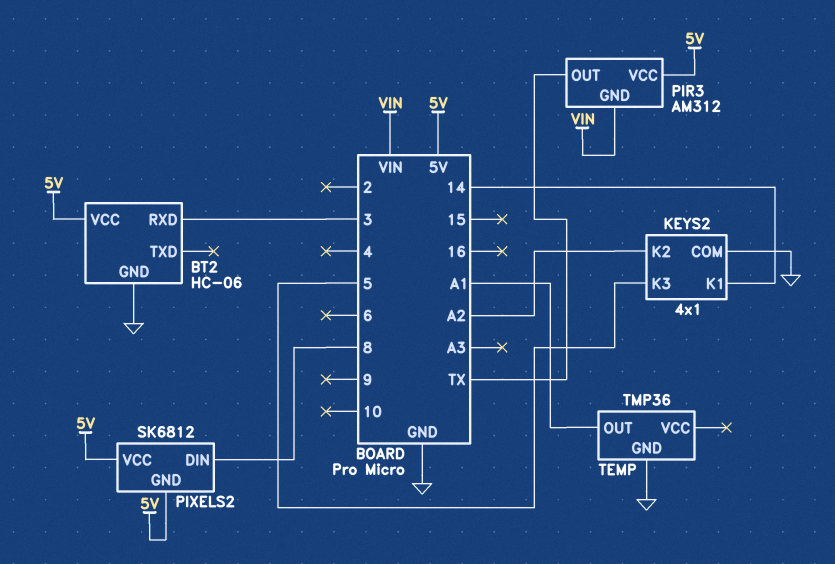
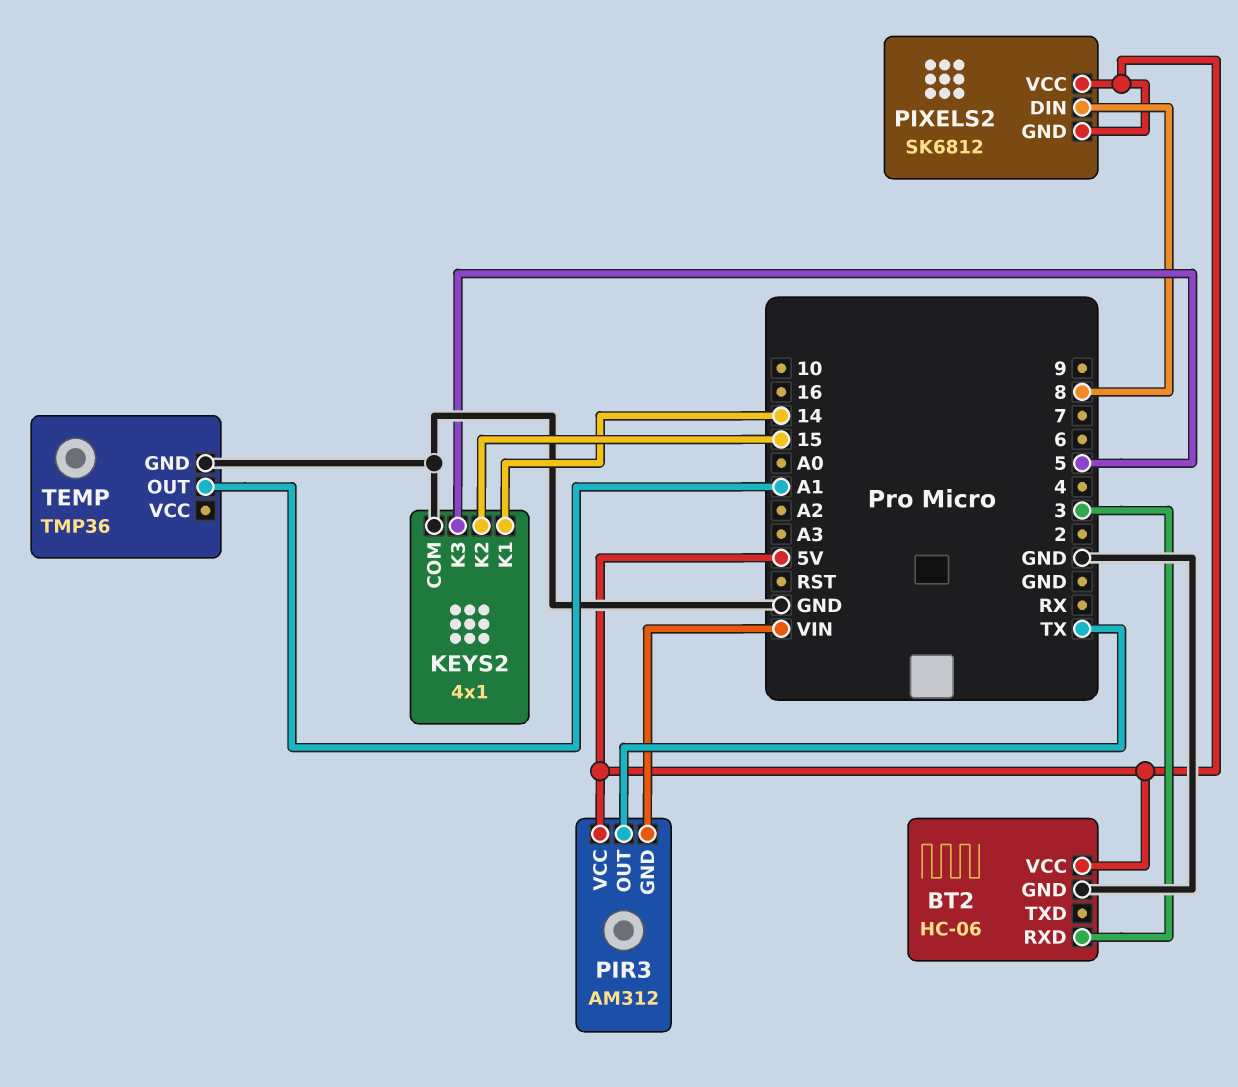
KEYS2 pin K2: A2 -> 15

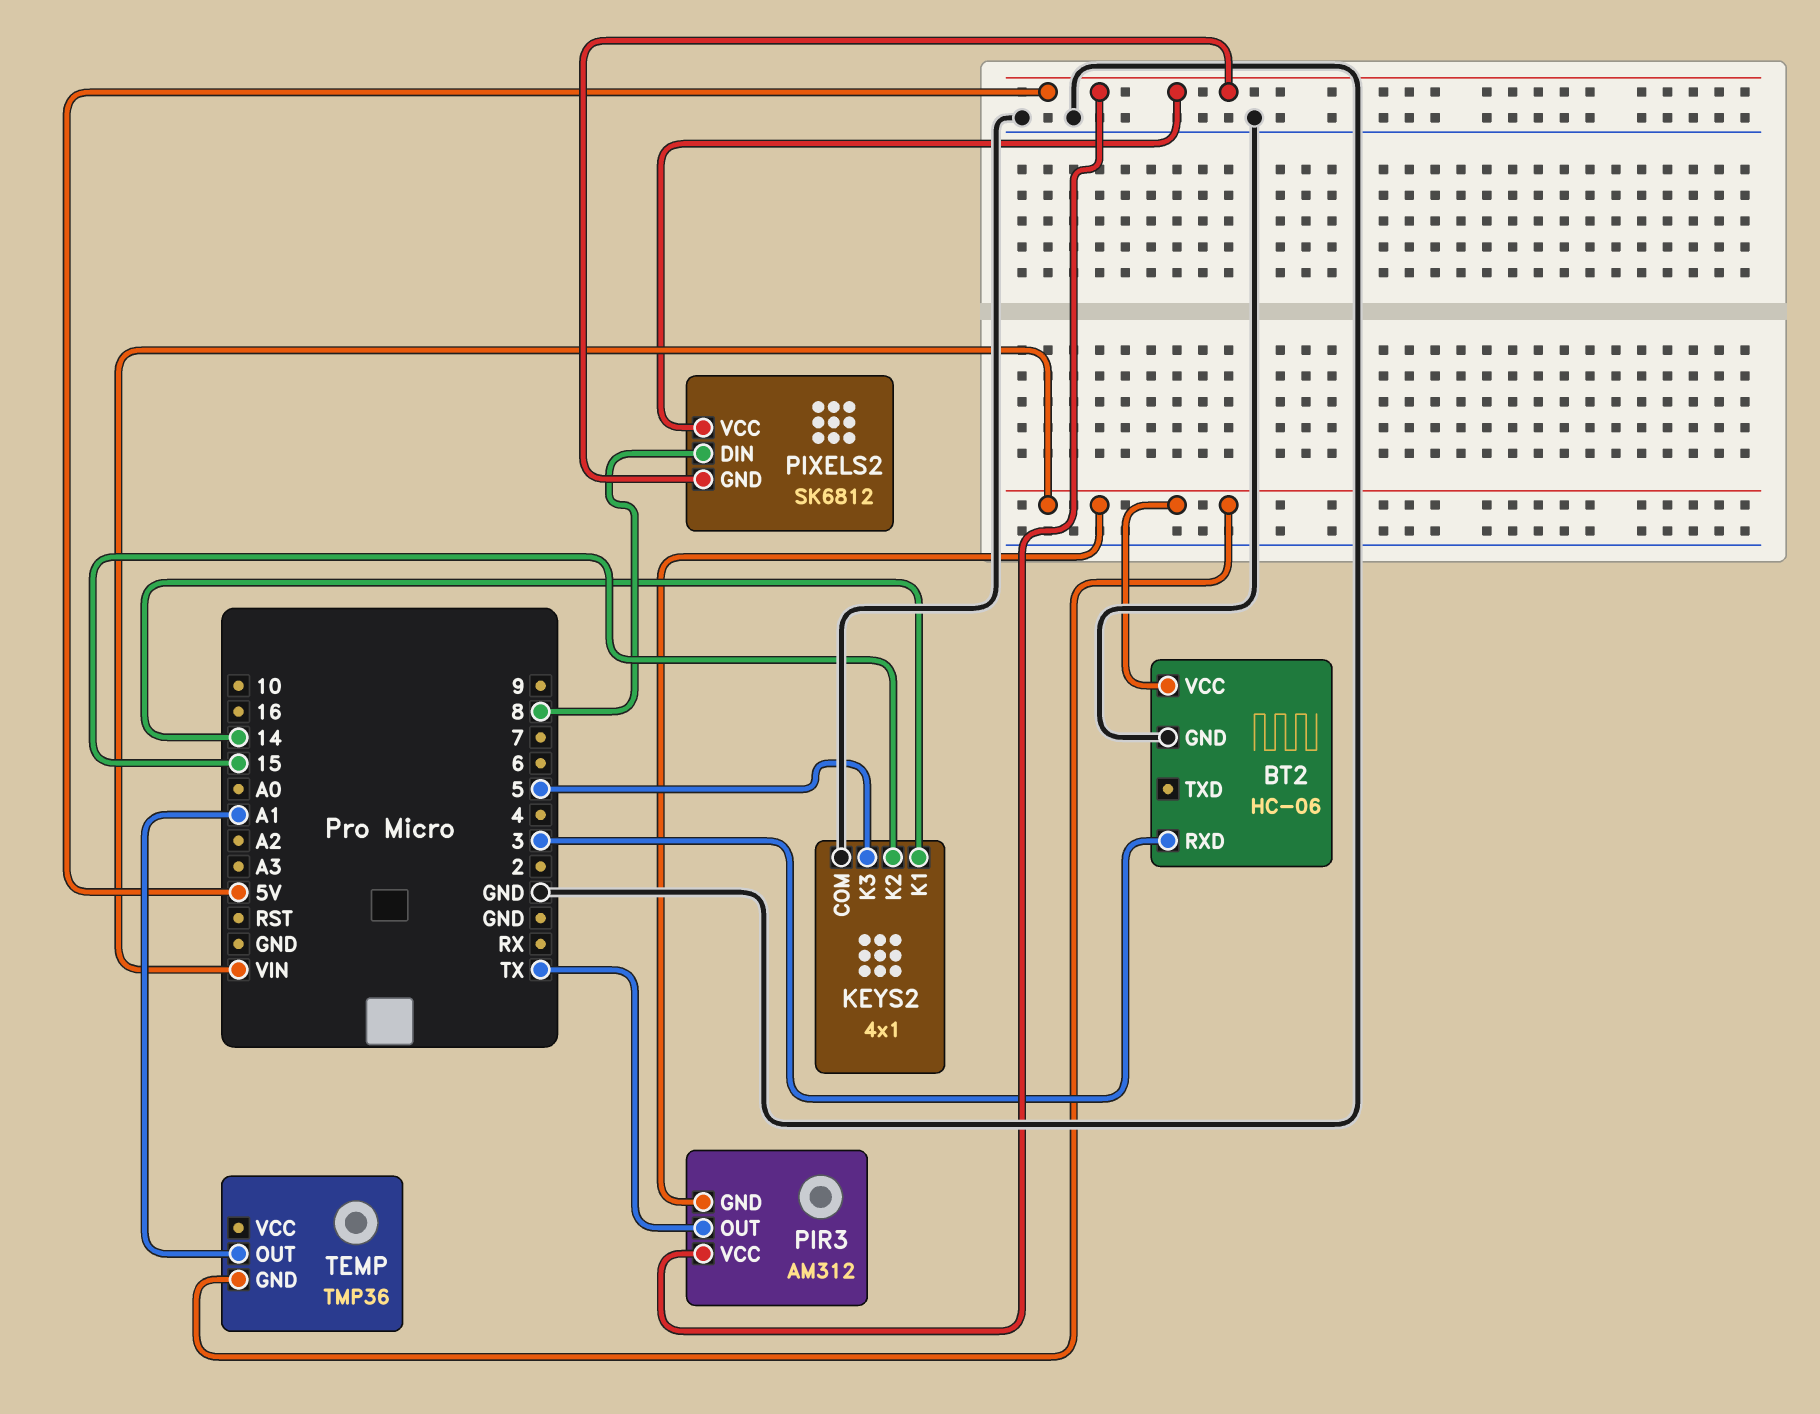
BT2 pin VCC: 5V -> VIN
TEMP pin GND: GND -> VIN

